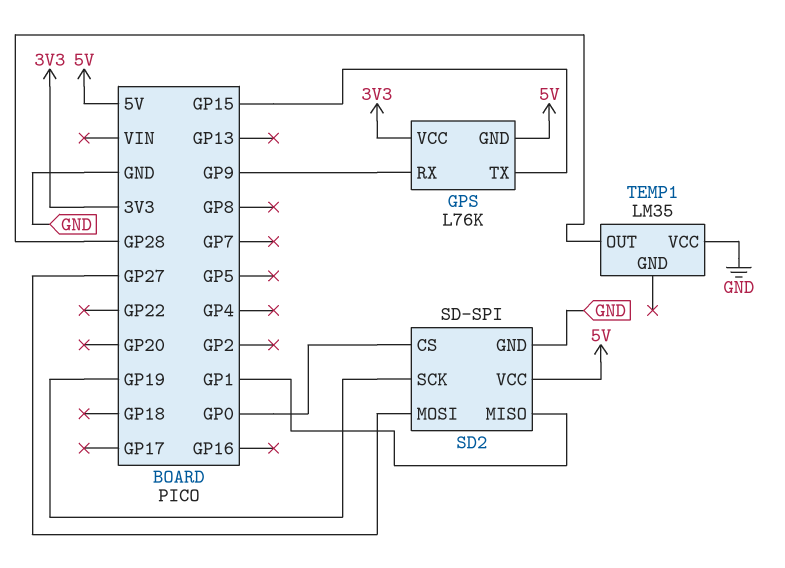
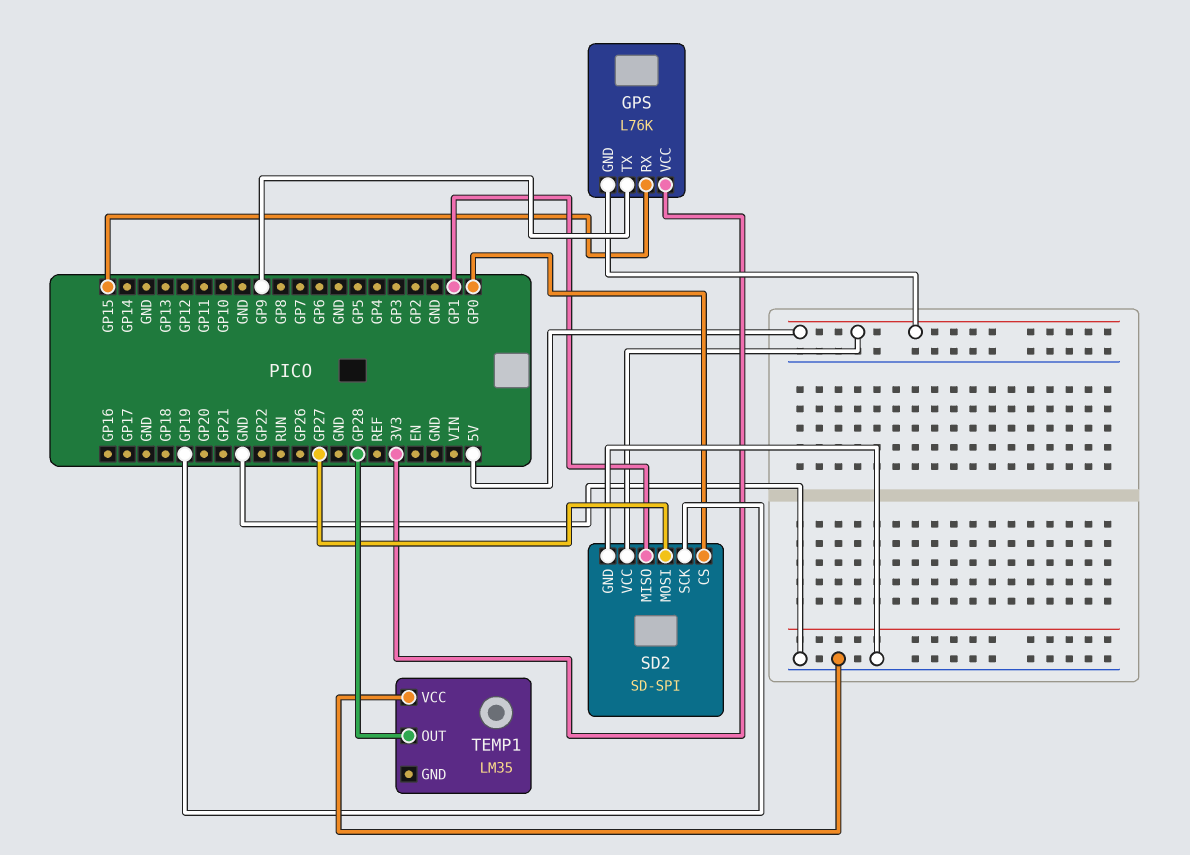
GPS pin RX: GP9 -> GP15
GPS pin TX: GP15 -> GP9

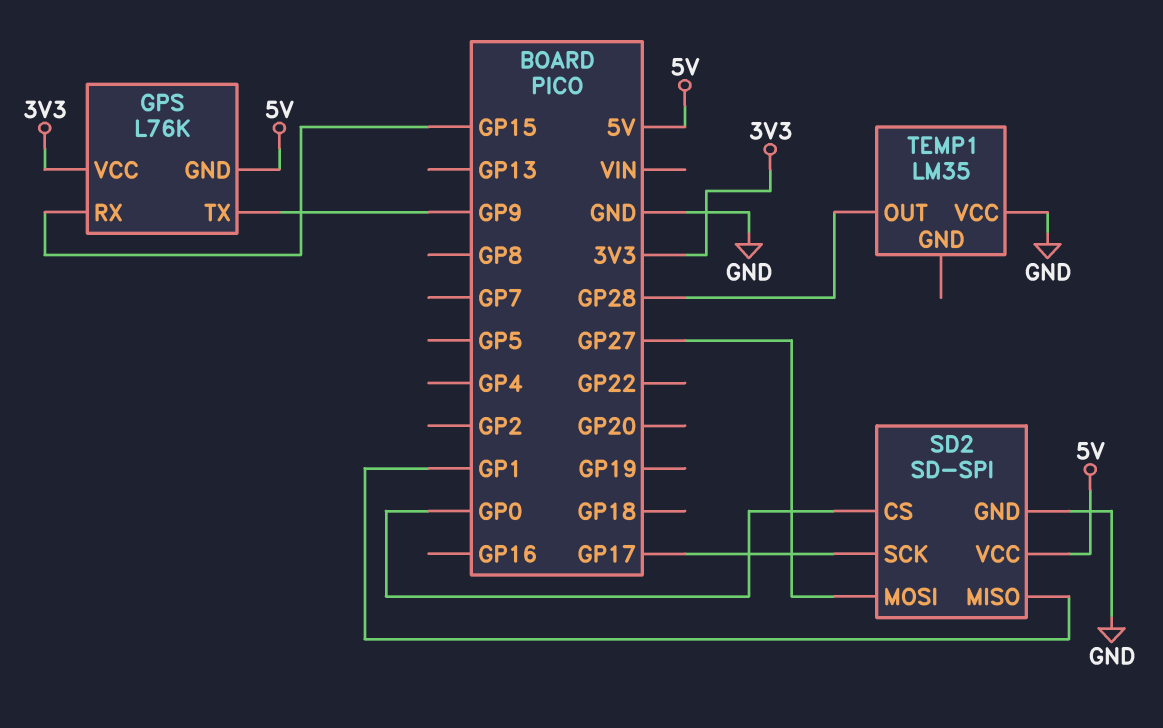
SD2 pin SCK: GP19 -> GP17

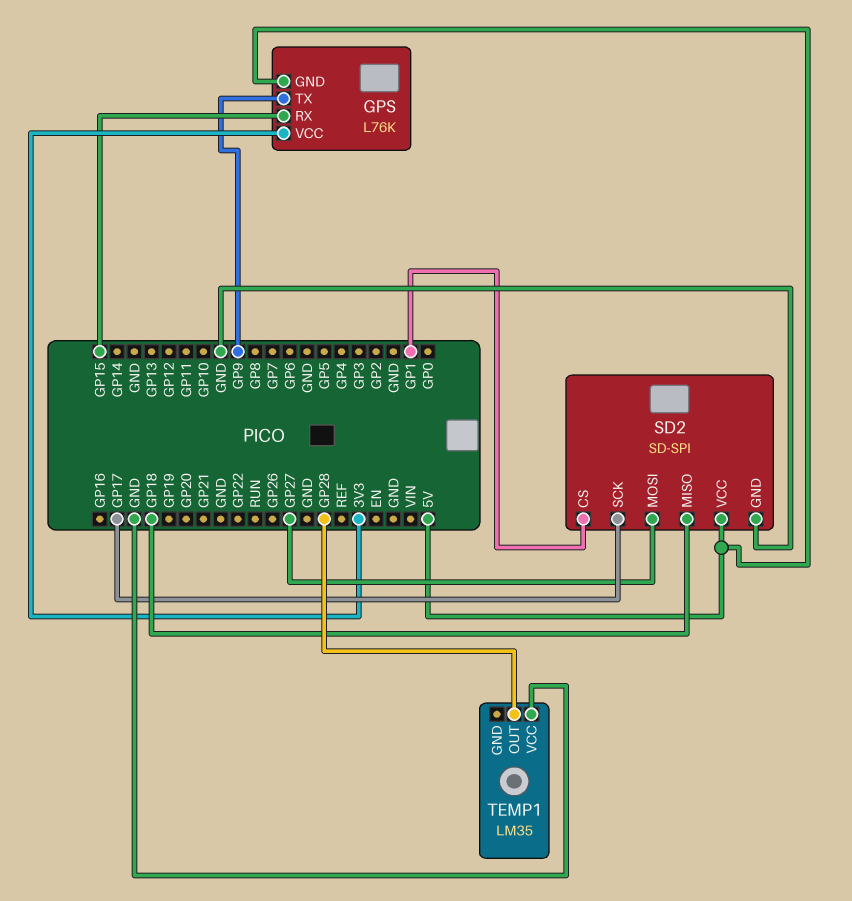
SD2 pin CS: GP0 -> GP1
SD2 pin MISO: GP1 -> GP18

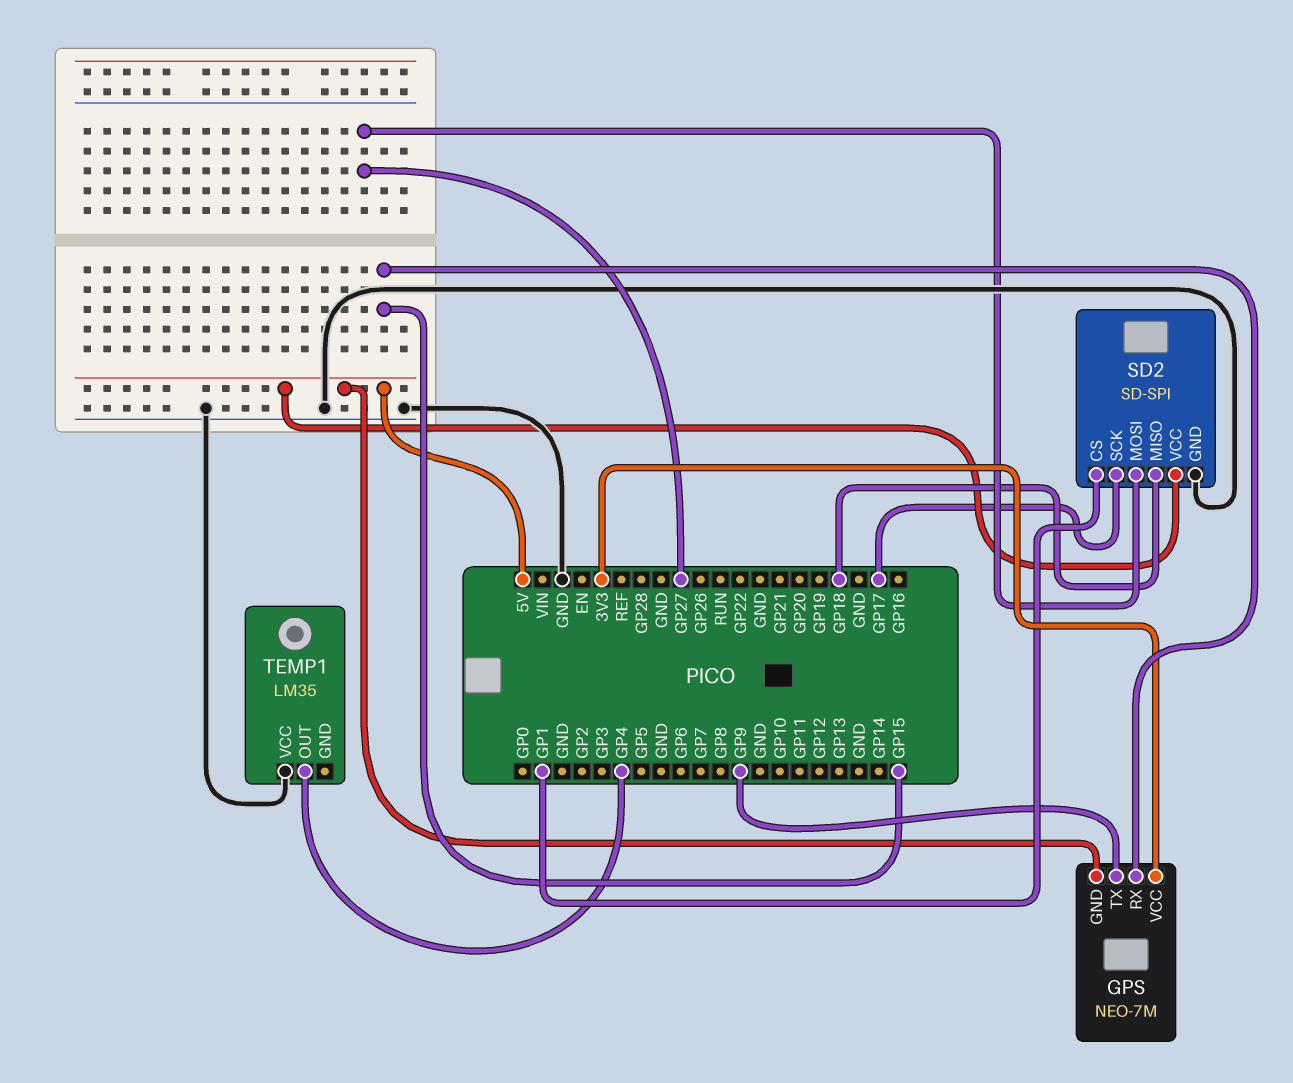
GPS: L76K -> NEO-7M
TEMP1 pin OUT: GP28 -> GP4

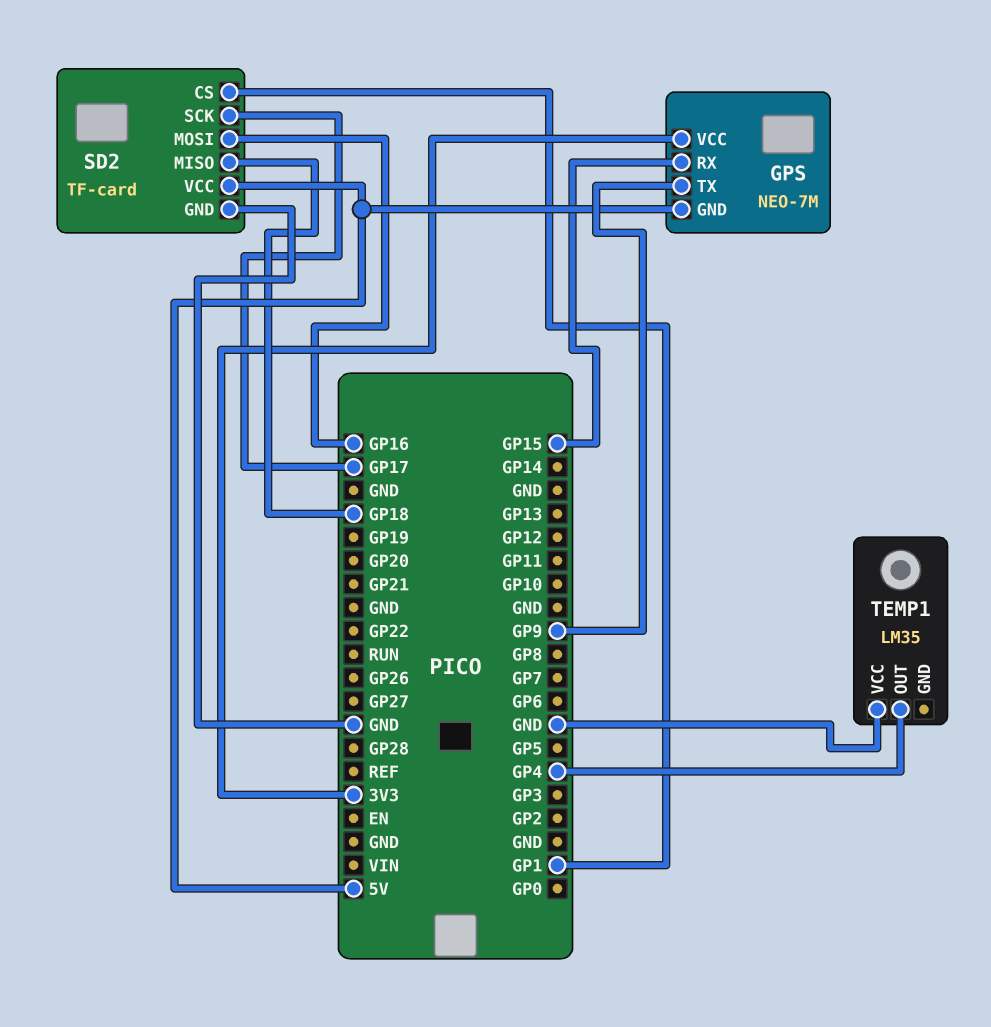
SD2: SD-SPI -> TF-card
SD2 pin MOSI: GP27 -> GP16

